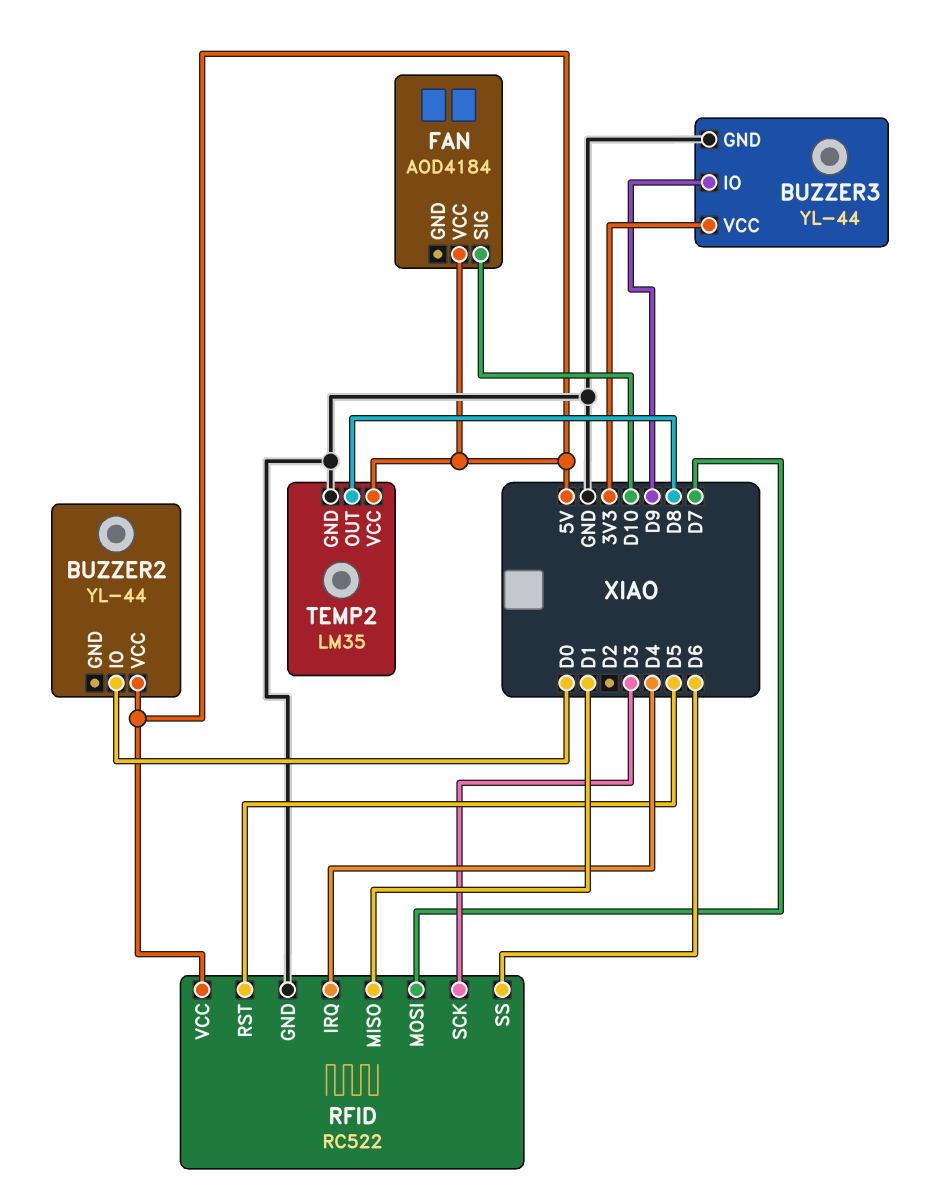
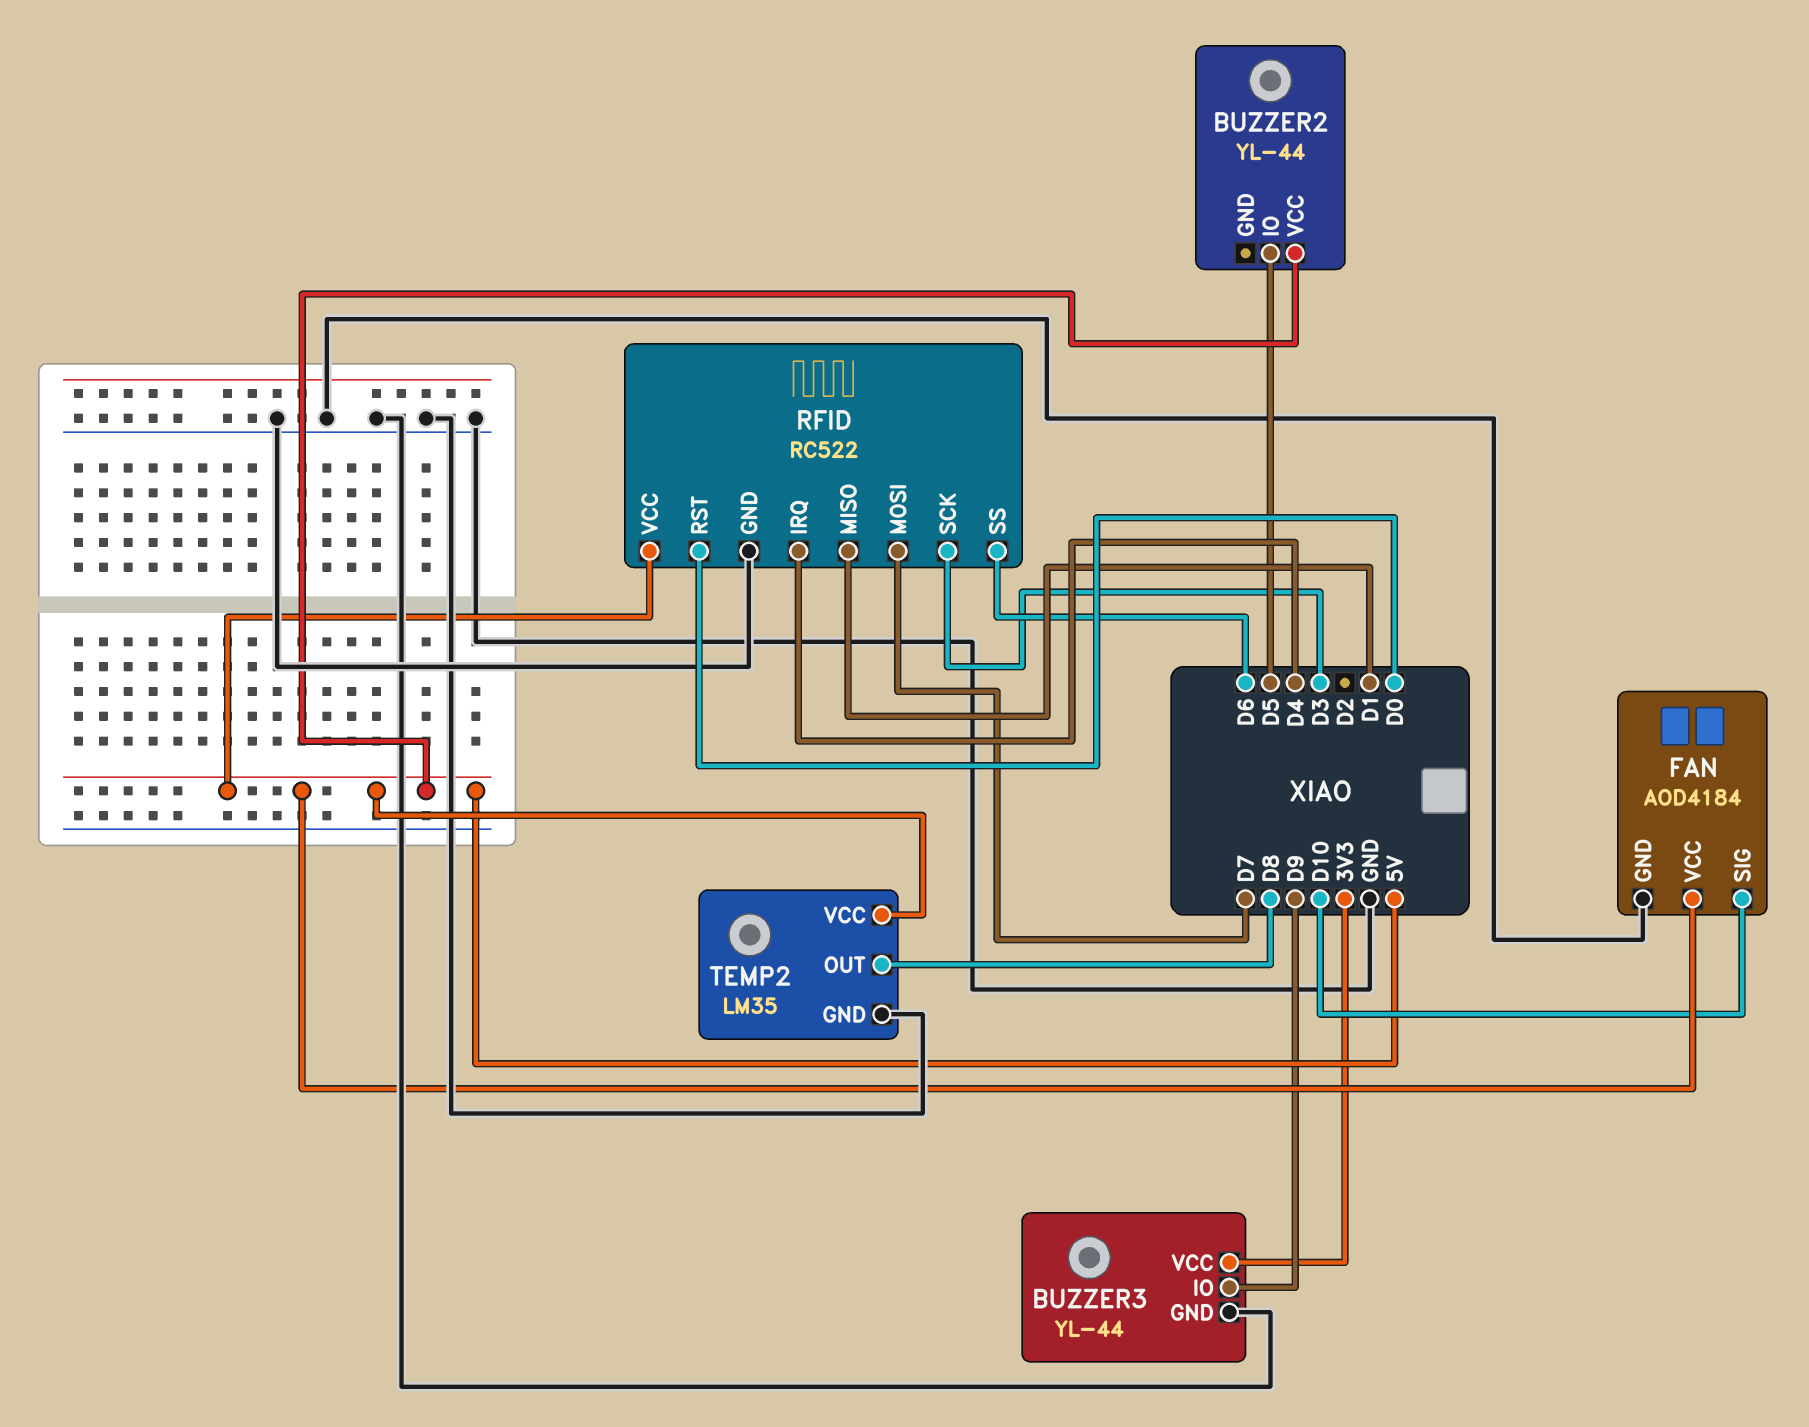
BUZZER2 pin IO: D0 -> D5
FAN pin GND: none -> GND
RFID pin RST: D5 -> D0

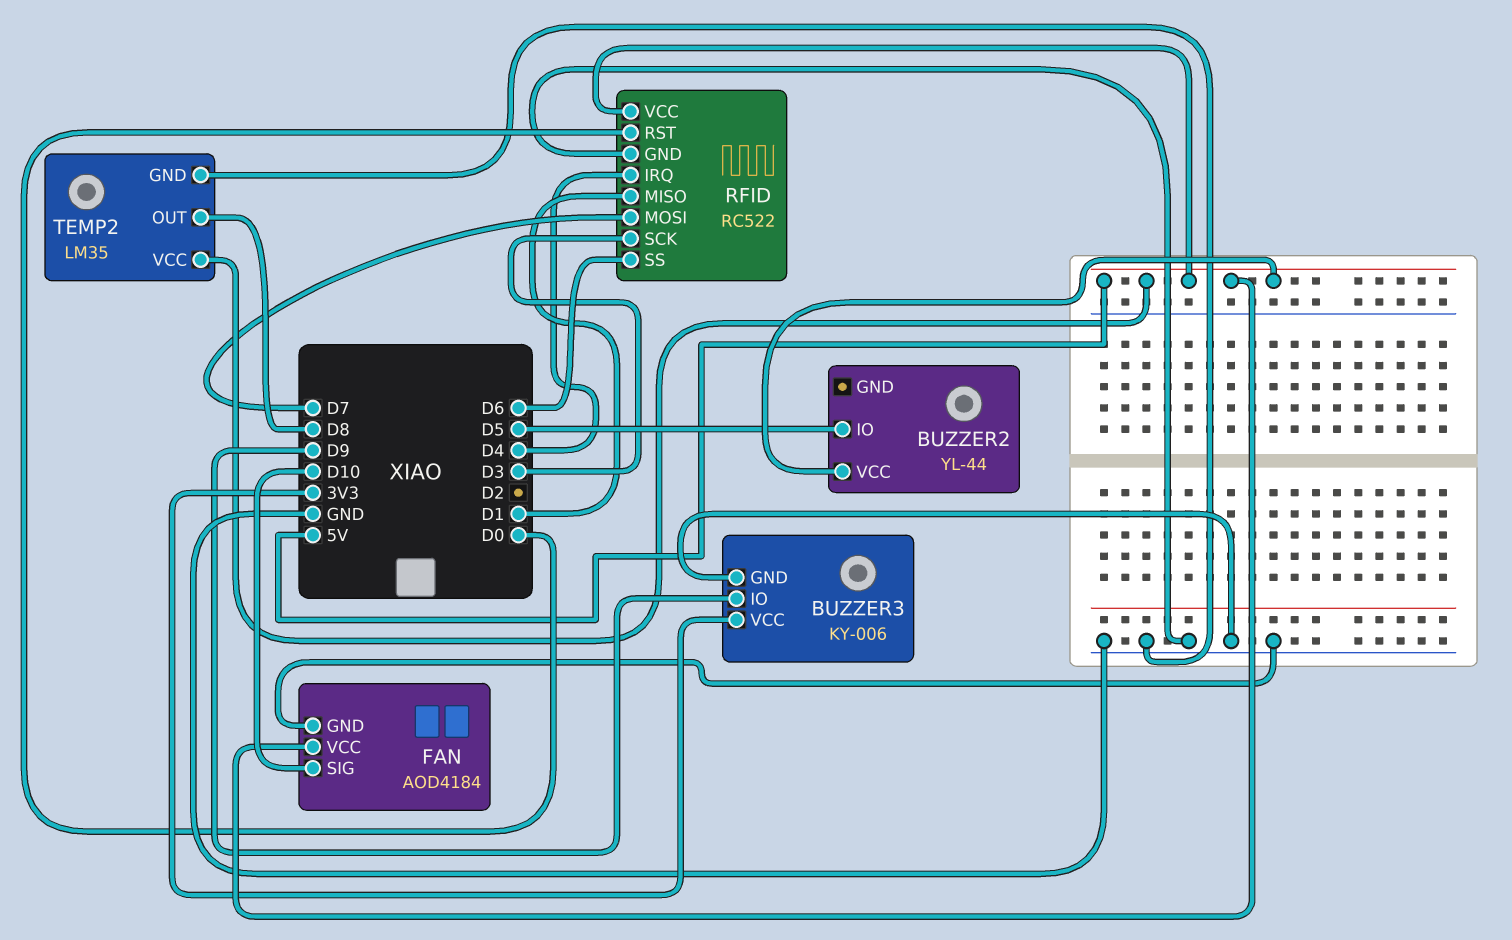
BUZZER3: YL-44 -> KY-006

